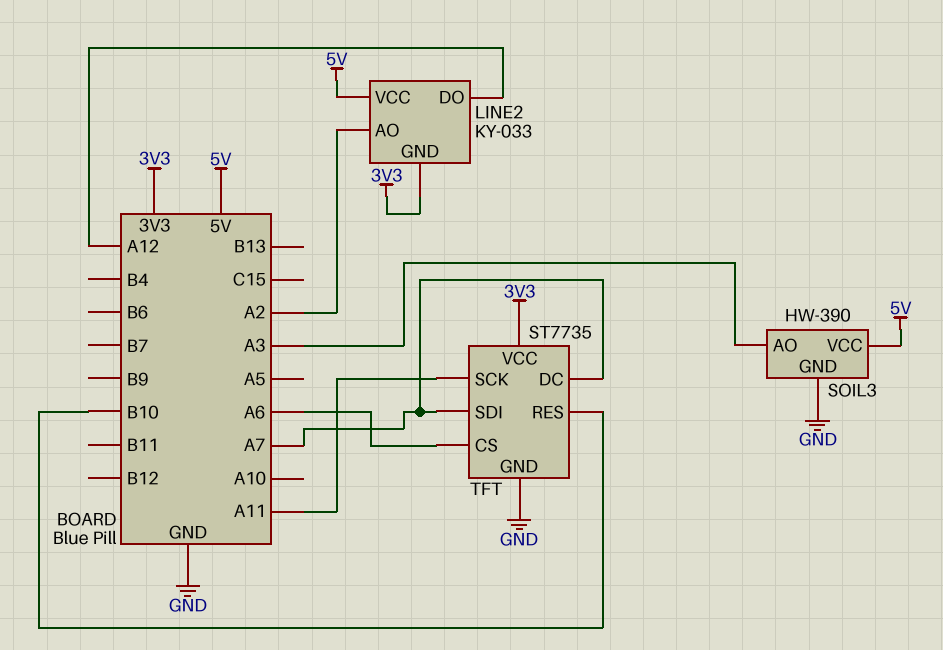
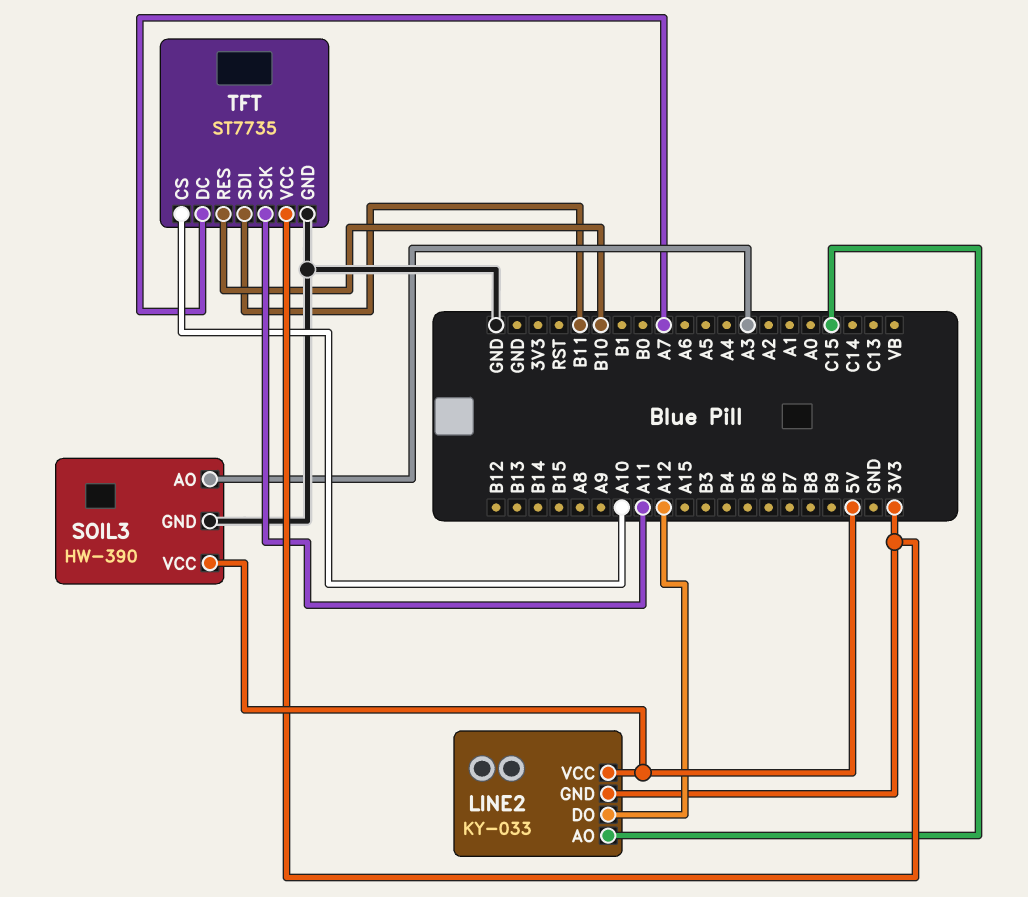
LINE2 pin AO: A2 -> C15
TFT pin CS: A6 -> A10
TFT pin SDI: A7 -> B11

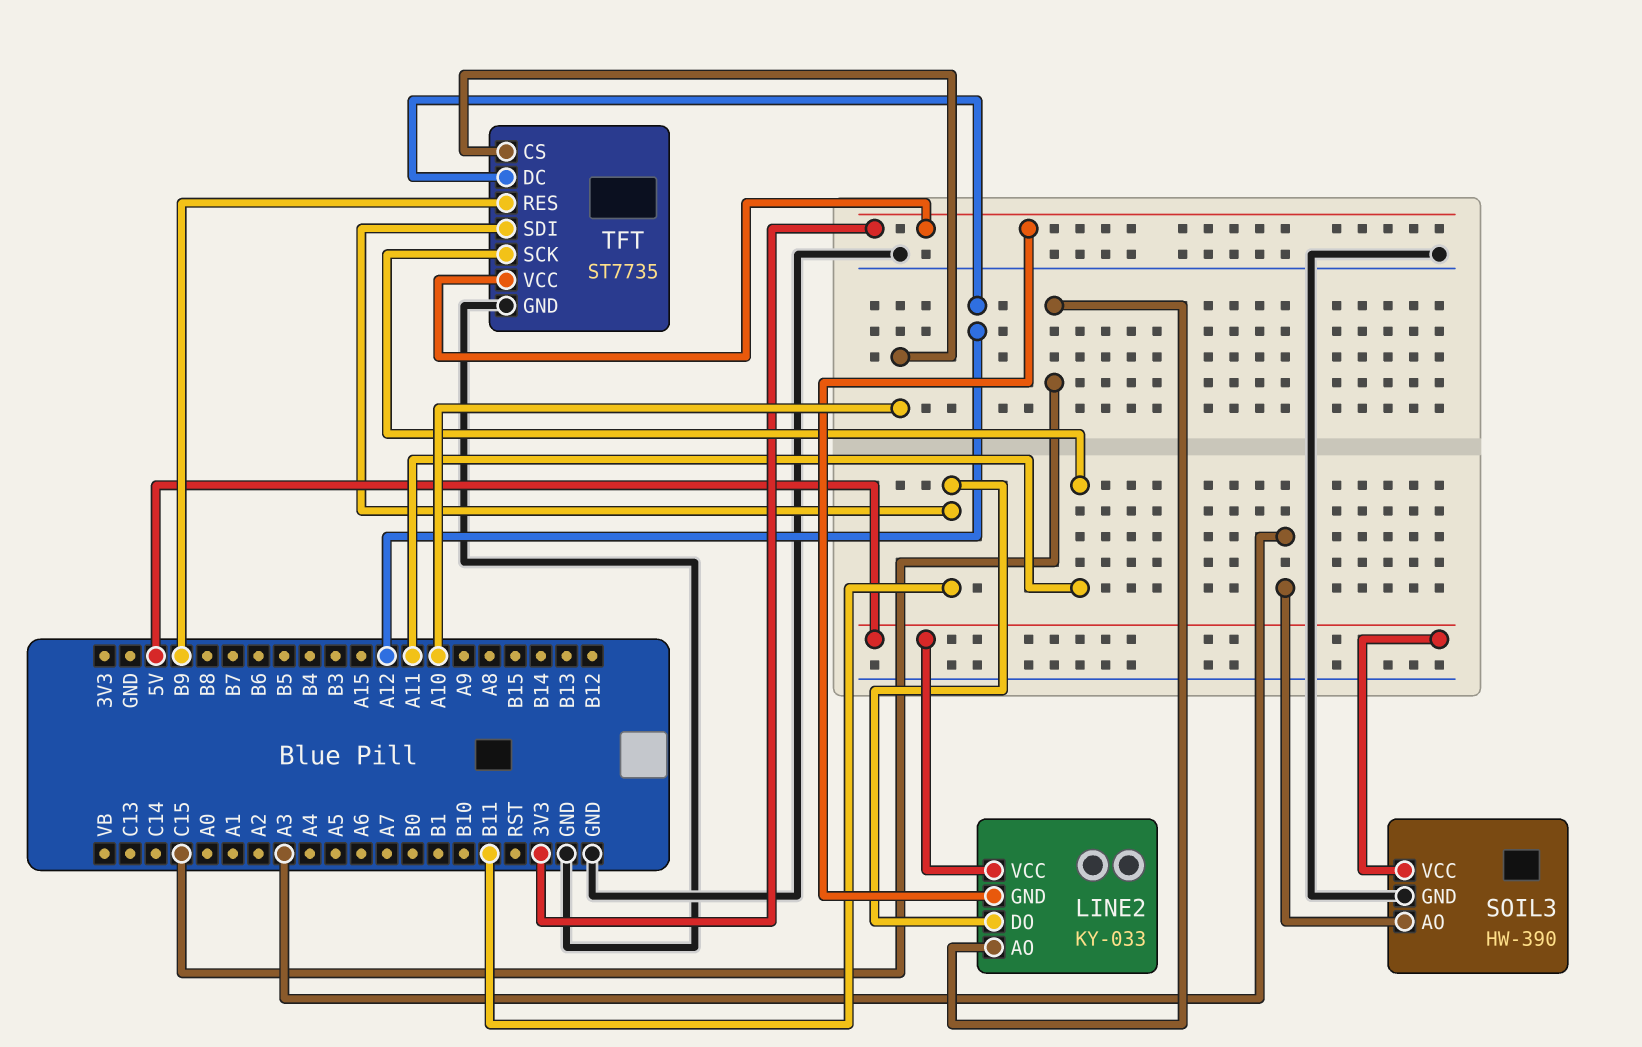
LINE2 pin DO: A12 -> B11
TFT pin DC: A7 -> A12
TFT pin RES: B10 -> B9

